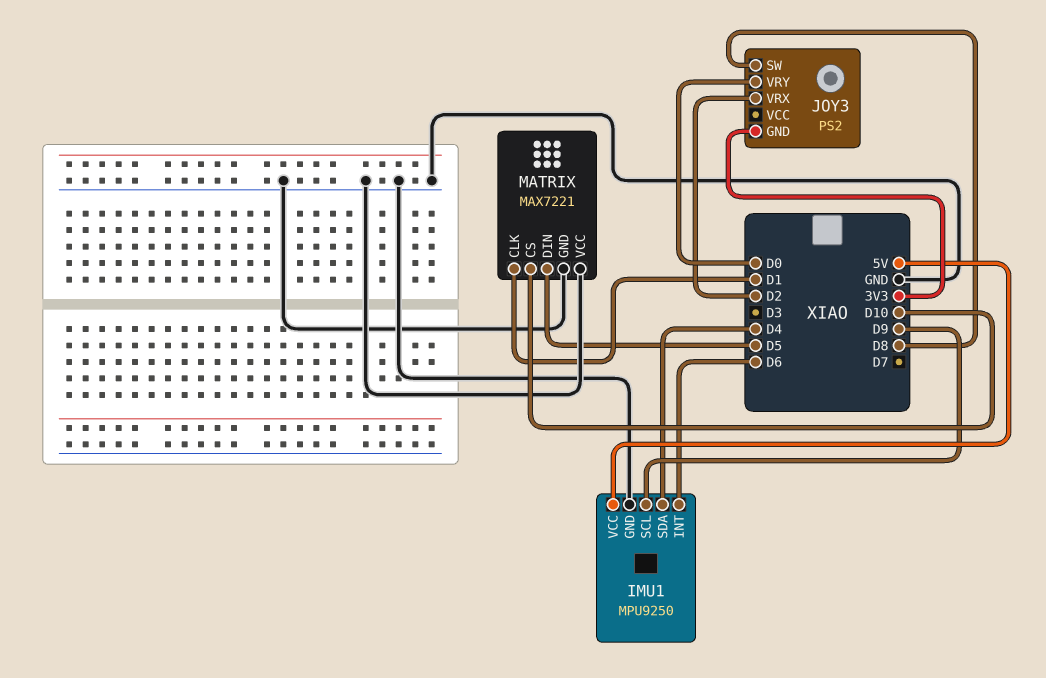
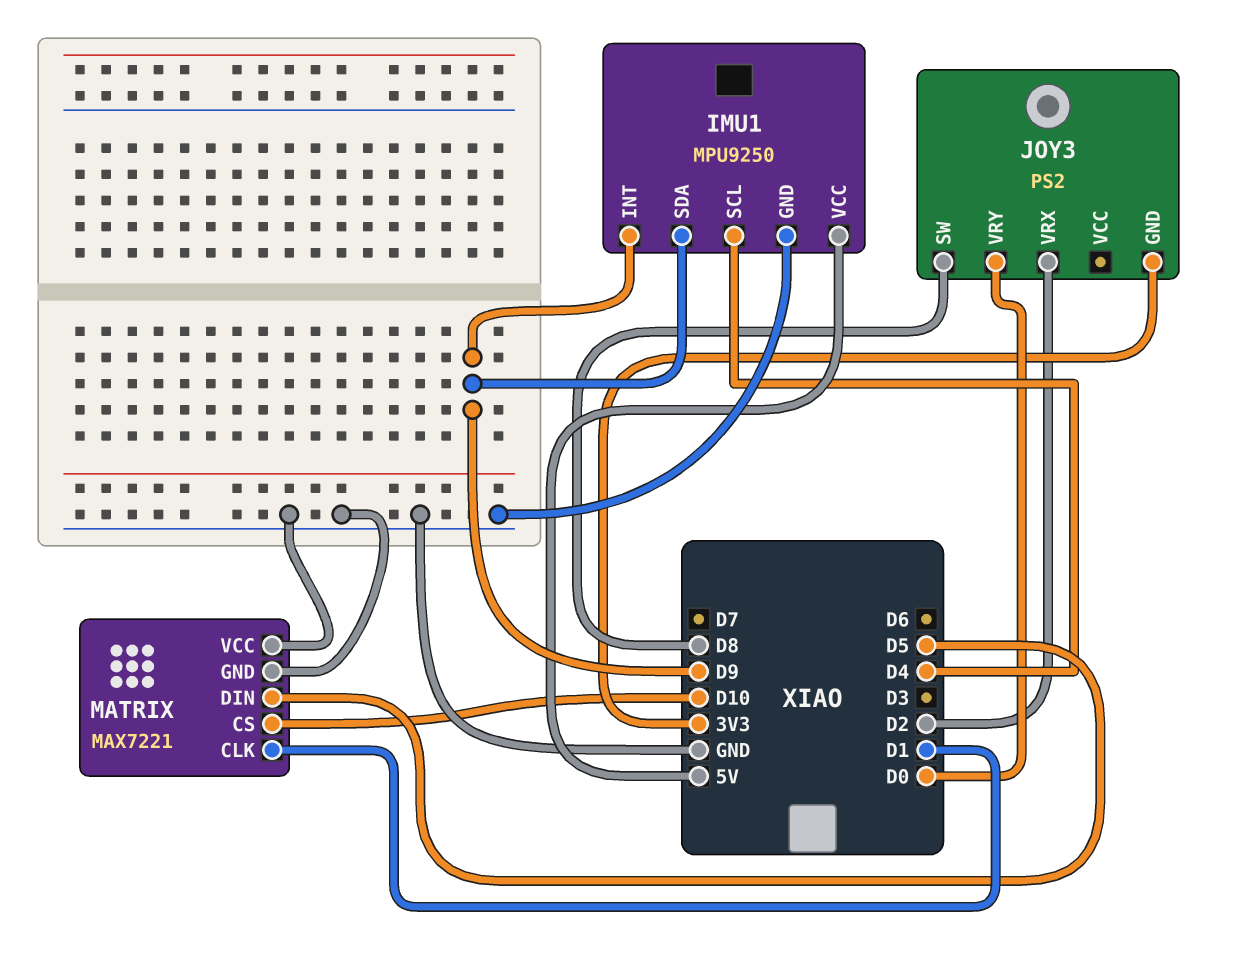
IMU1 pin INT: D6 -> D9
IMU1 pin SCL: D9 -> D4
IMU1 pin SDA: D4 -> D9

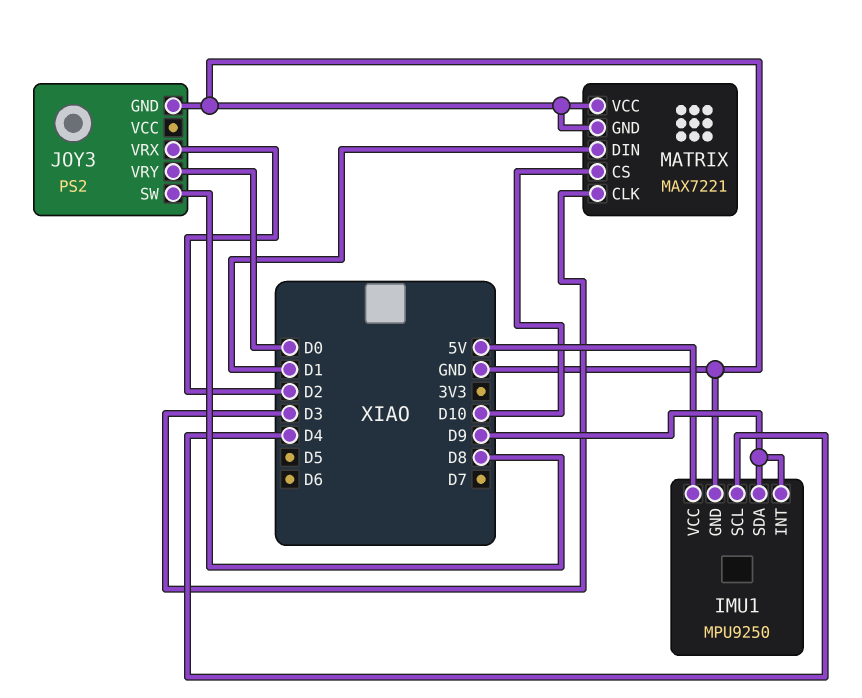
JOY3 pin GND: 3V3 -> GND
MATRIX pin CLK: D1 -> D3
MATRIX pin DIN: D5 -> D1

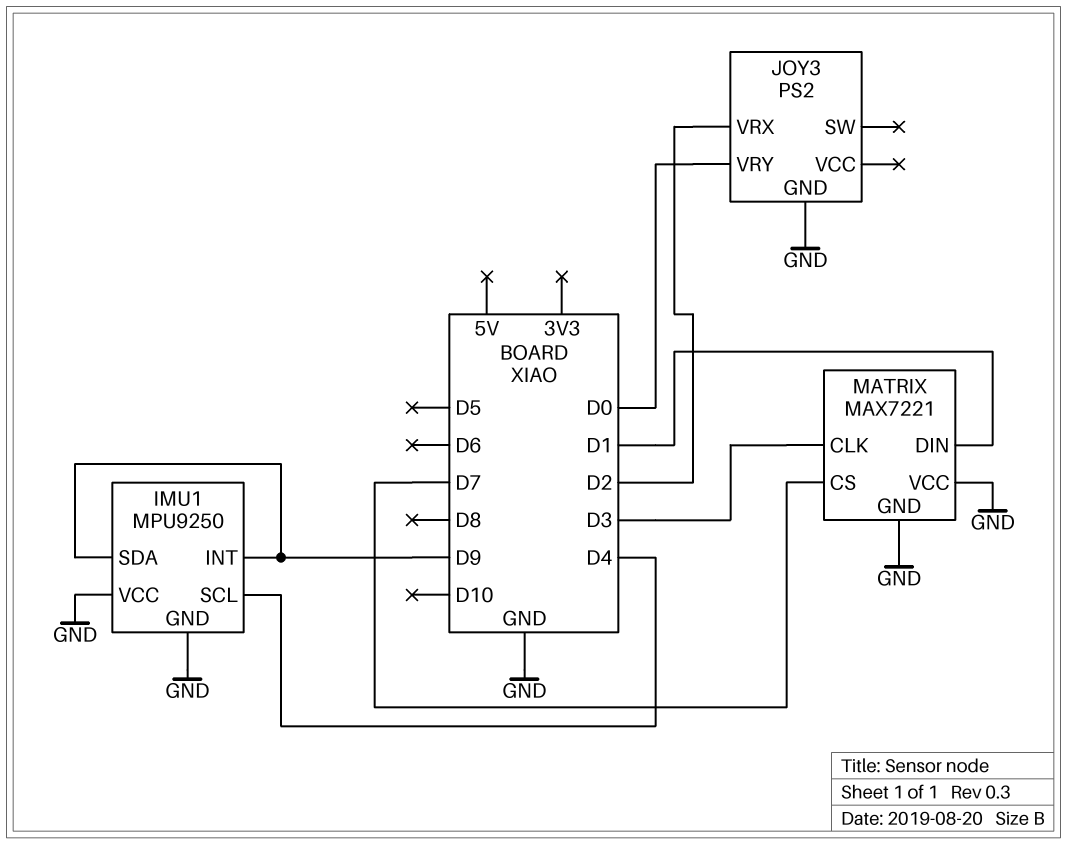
IMU1 pin VCC: 5V -> GND
JOY3 pin SW: D8 -> none
MATRIX pin CS: D10 -> D7

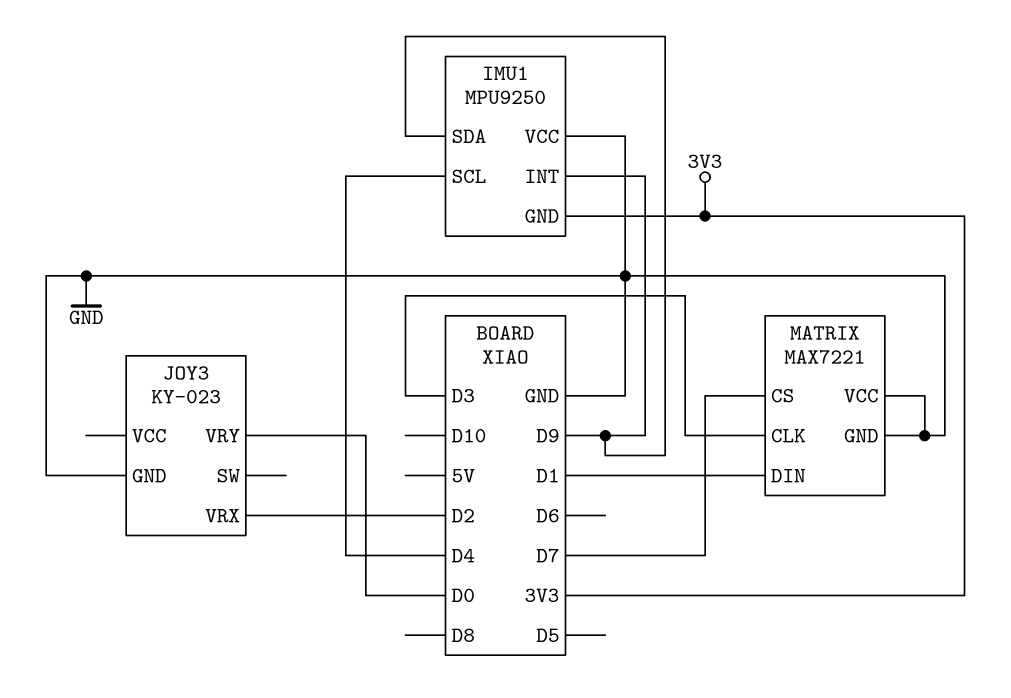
IMU1 pin GND: GND -> 3V3
JOY3: PS2 -> KY-023

